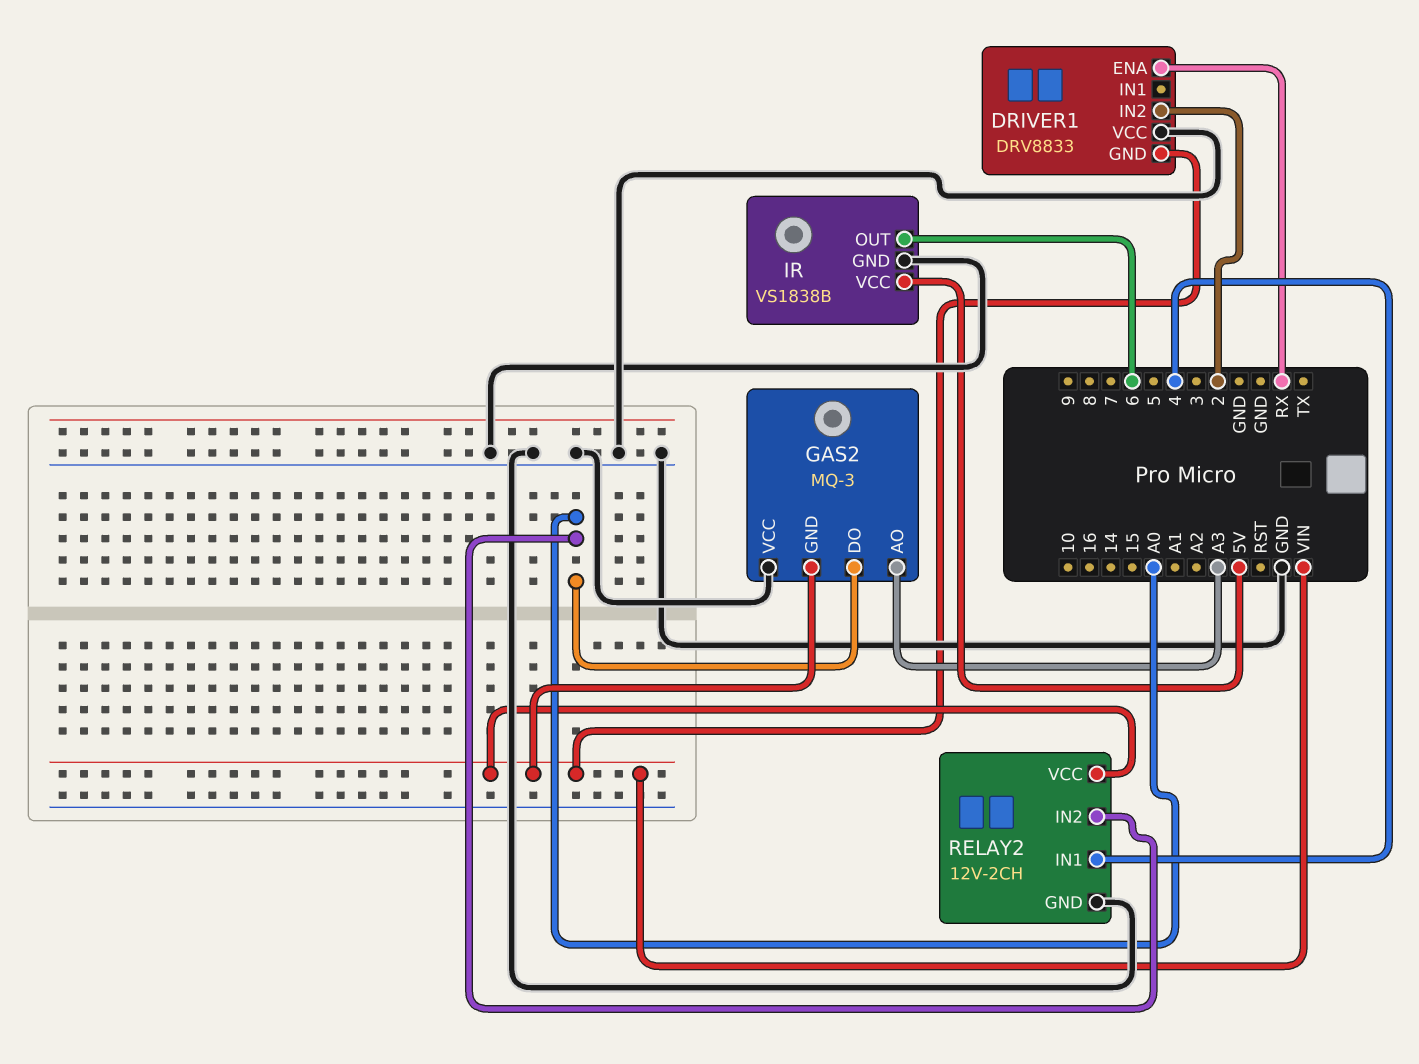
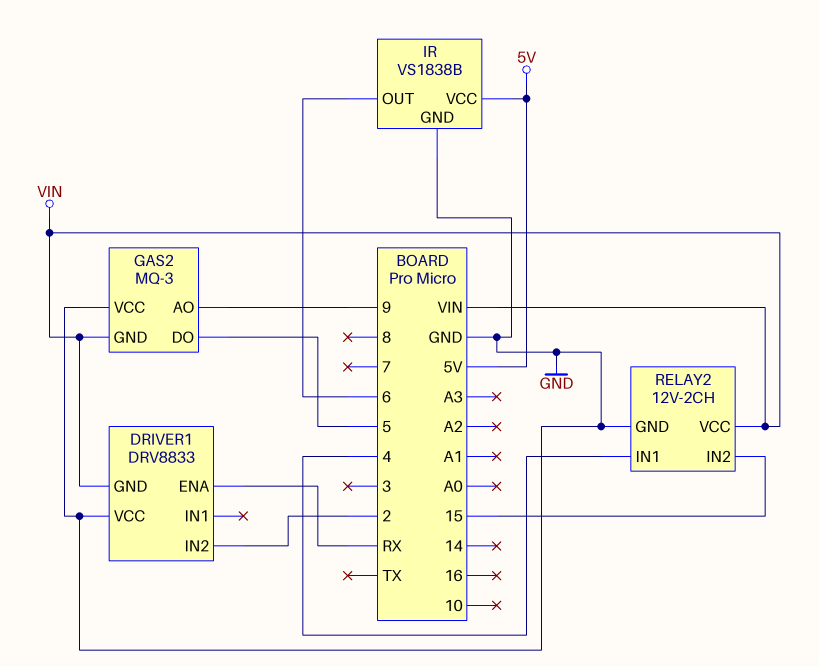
GAS2 pin AO: A3 -> 9
GAS2 pin DO: A0 -> 5
RELAY2 pin IN2: A0 -> 15

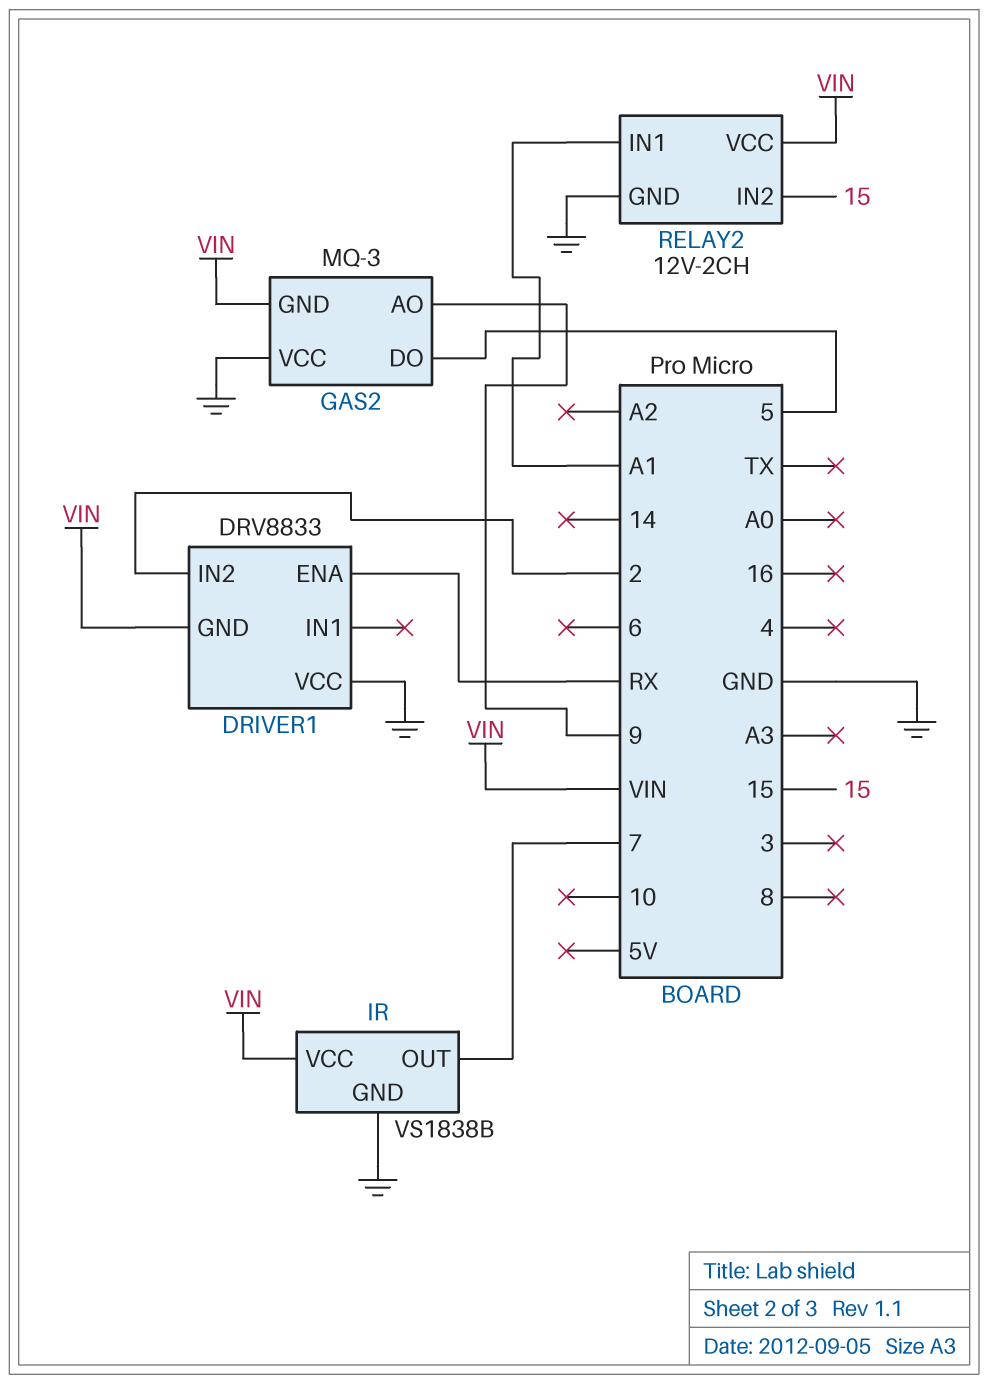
IR pin OUT: 6 -> 7
IR pin VCC: 5V -> VIN
RELAY2 pin IN1: 4 -> A1

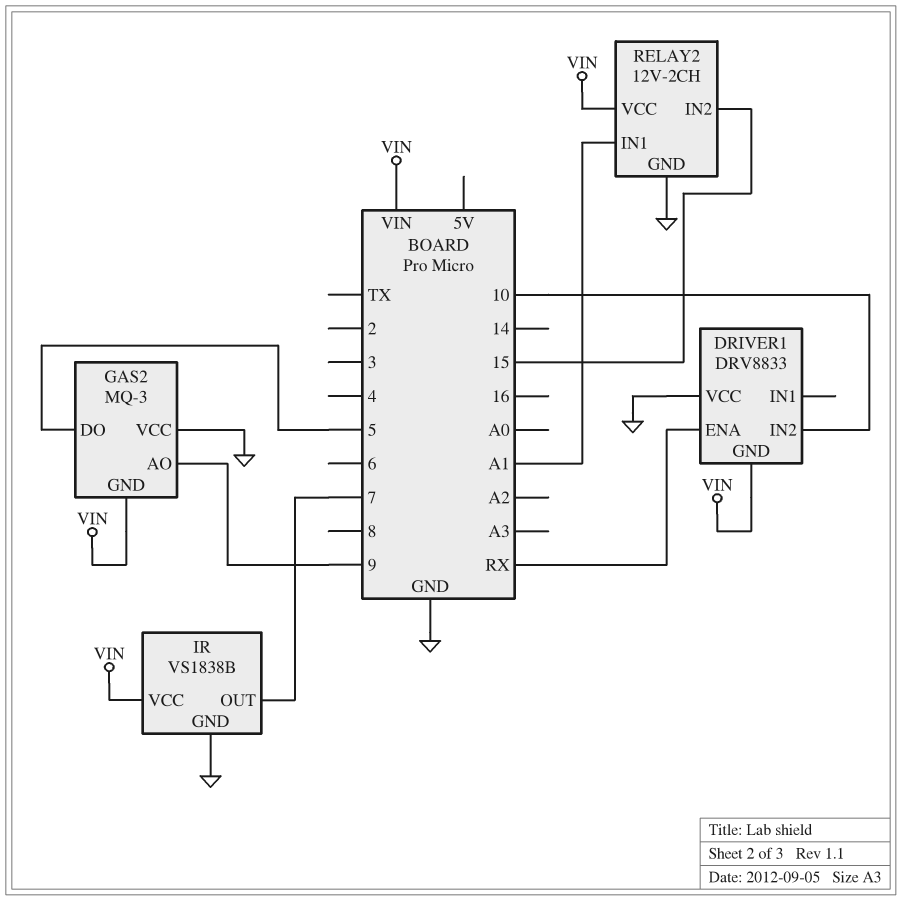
DRIVER1 pin IN2: 2 -> 10

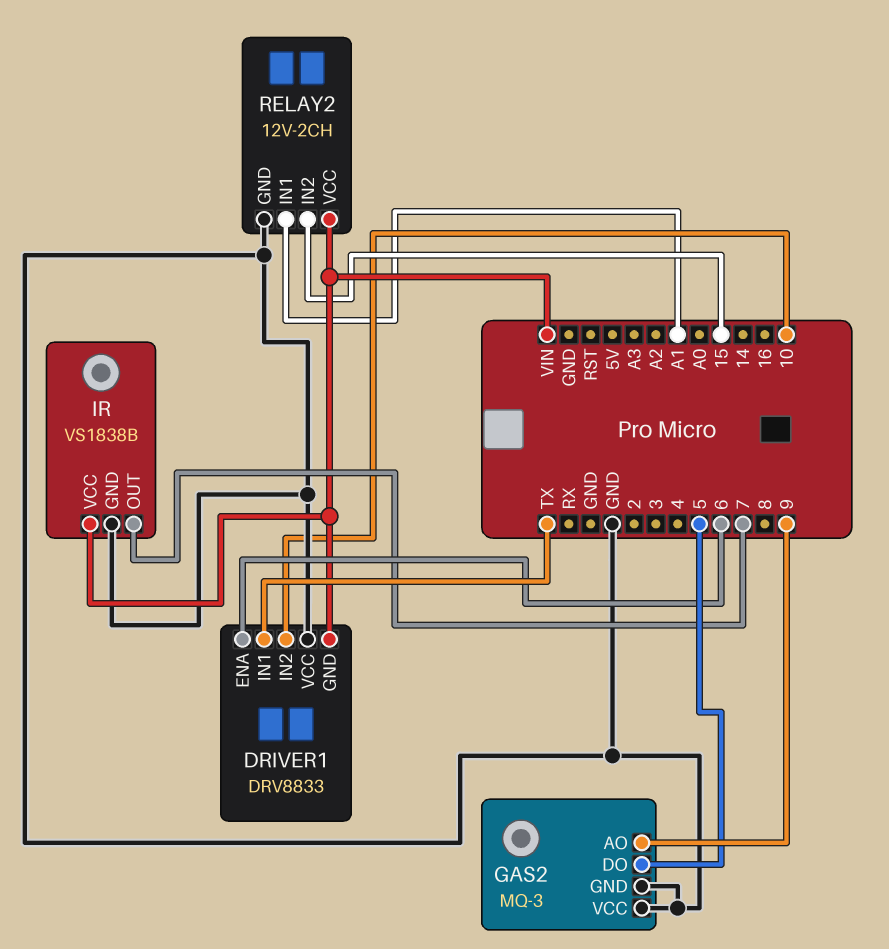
DRIVER1 pin ENA: RX -> 6
DRIVER1 pin IN1: none -> TX
GAS2 pin GND: VIN -> GND

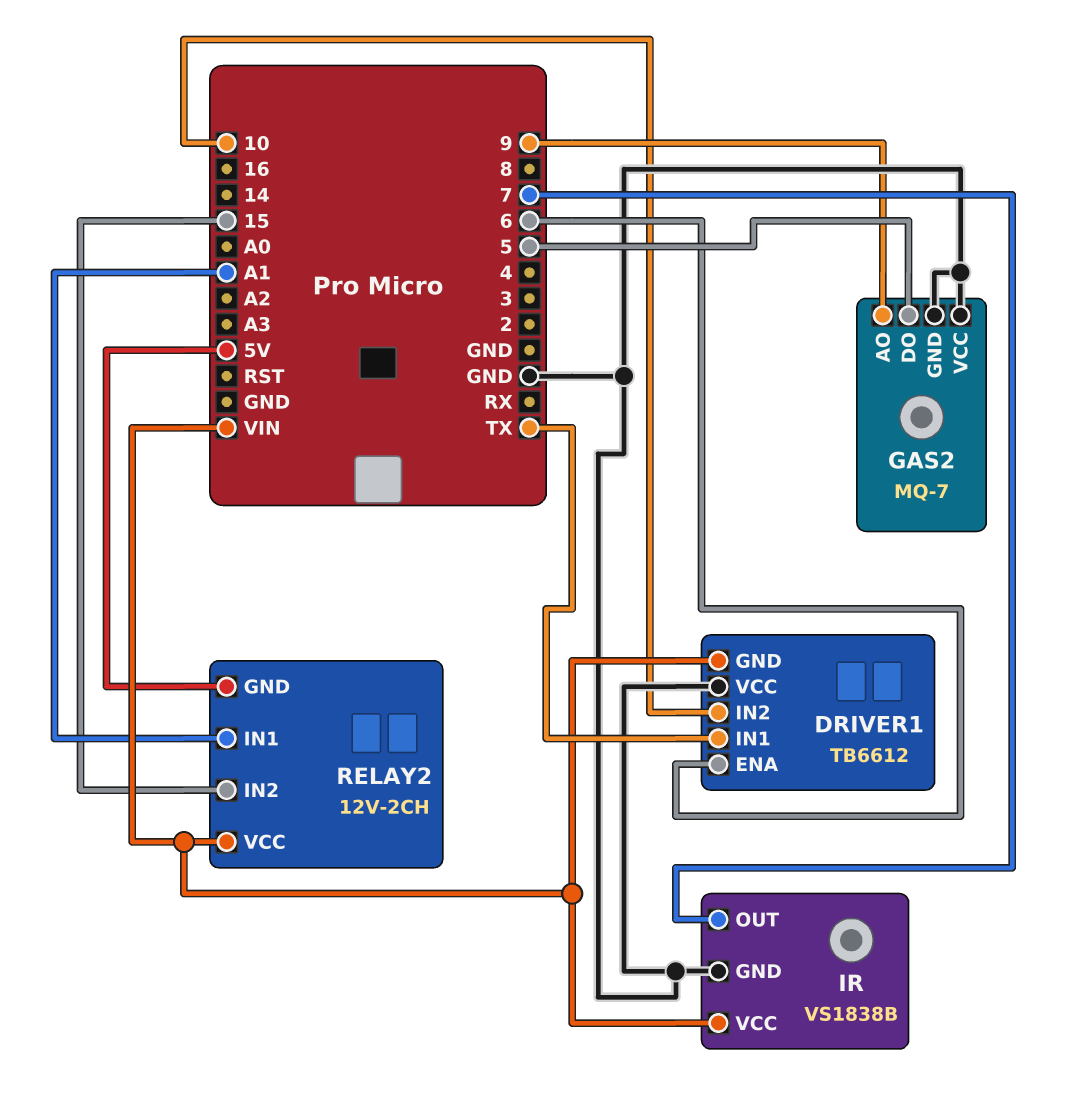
DRIVER1: DRV8833 -> TB6612
GAS2: MQ-3 -> MQ-7
RELAY2 pin GND: GND -> 5V

